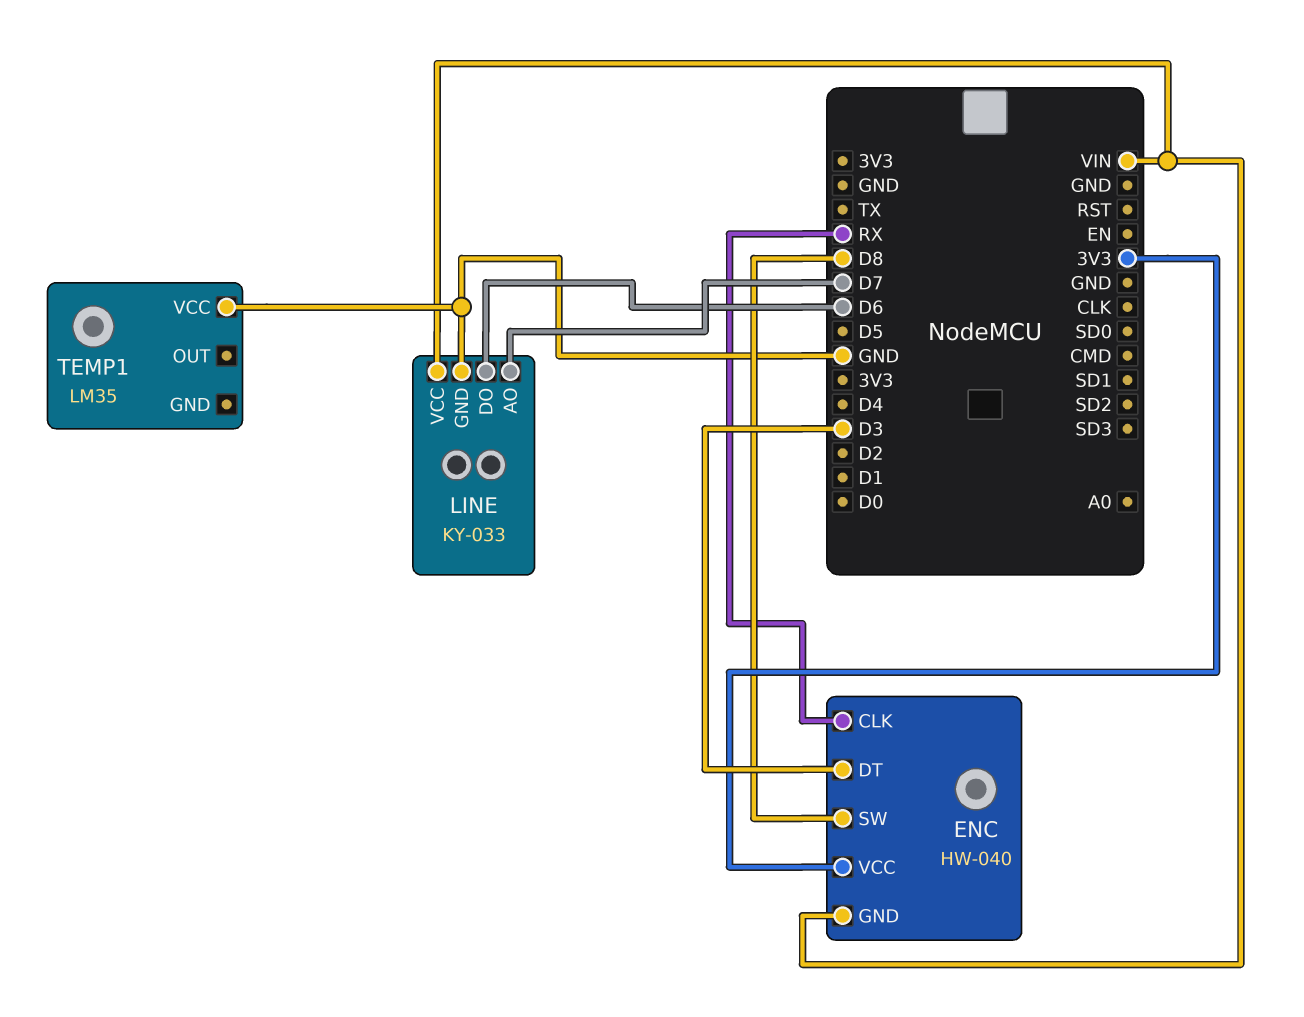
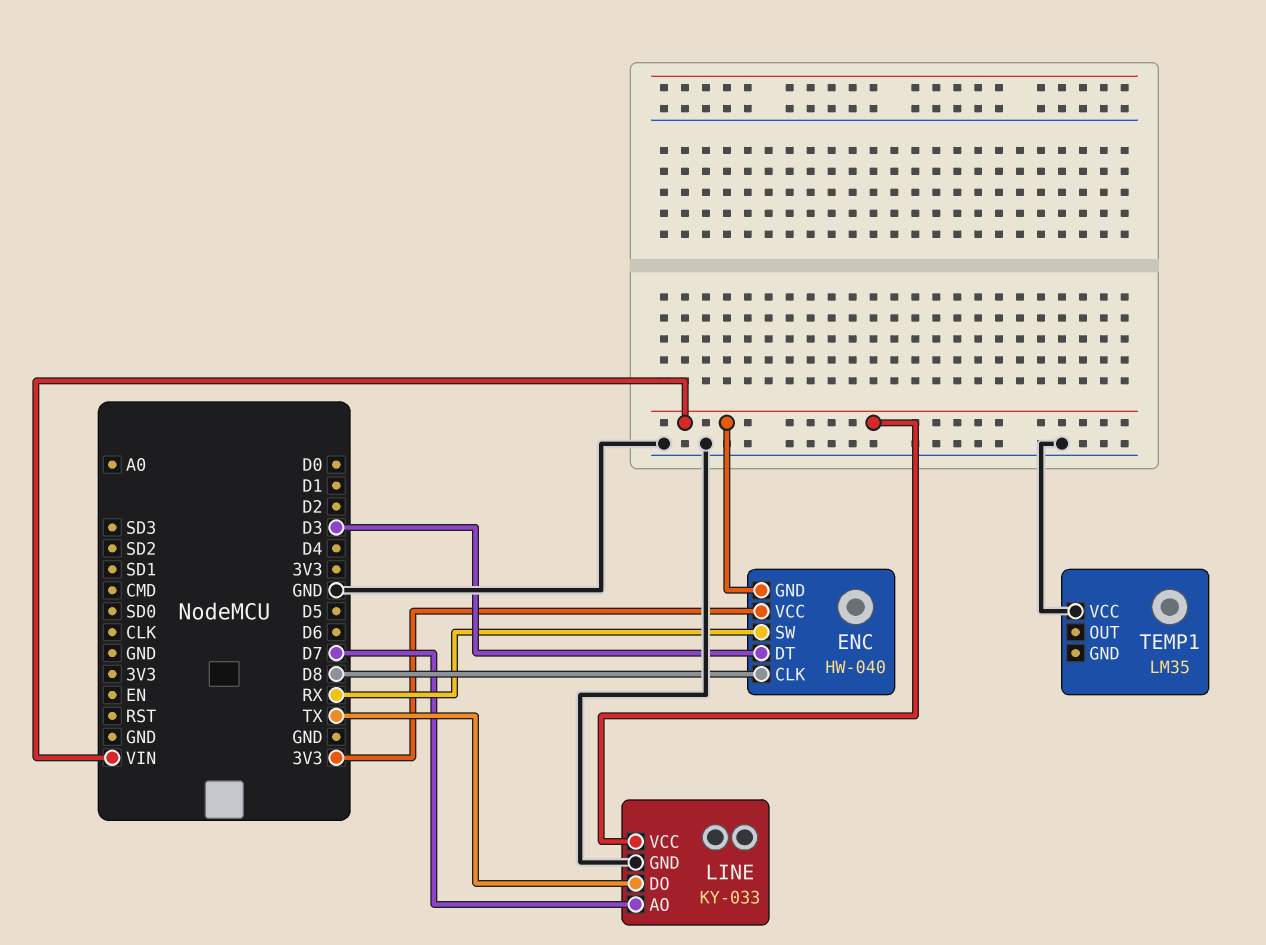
ENC pin CLK: RX -> D8
ENC pin SW: D8 -> RX
LINE pin DO: D6 -> TX

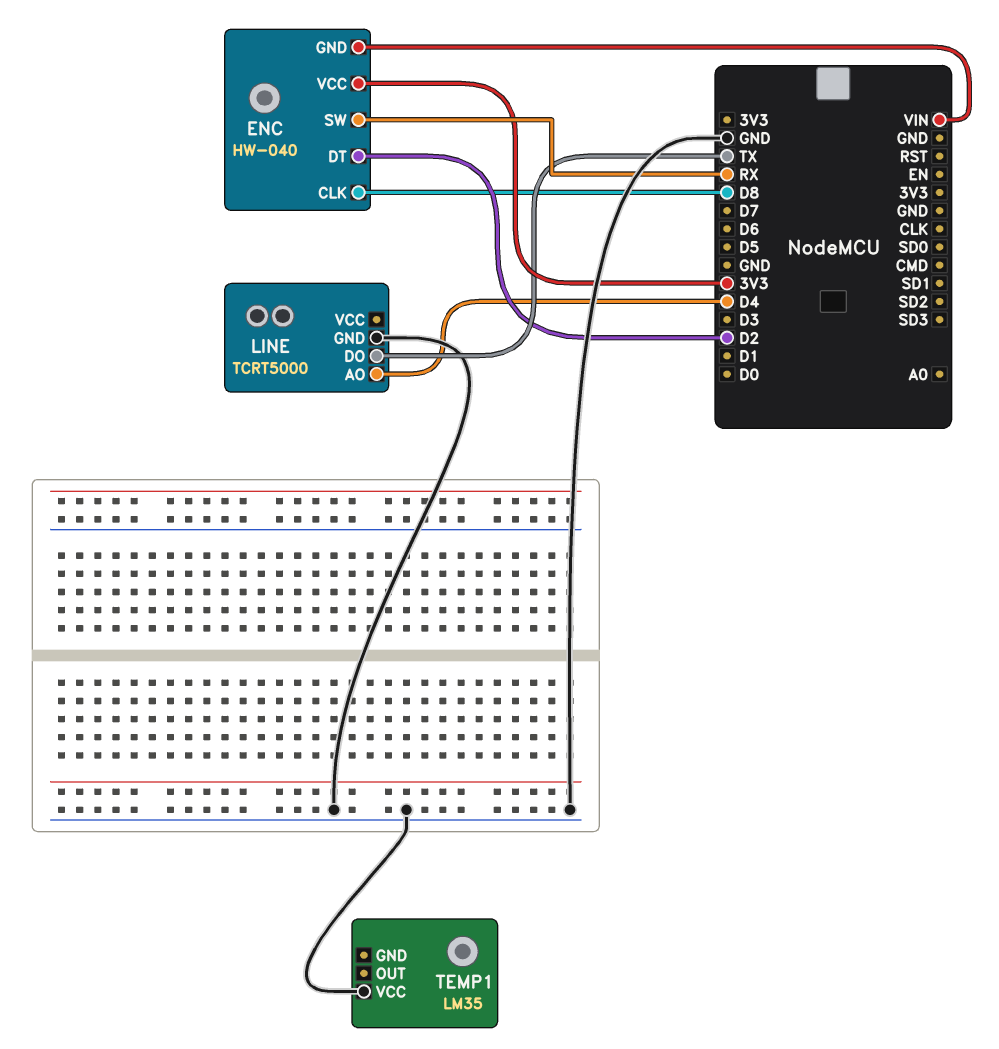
ENC pin DT: D3 -> D2
LINE: KY-033 -> TCRT5000
LINE pin AO: D7 -> D4
LINE pin VCC: VIN -> none

